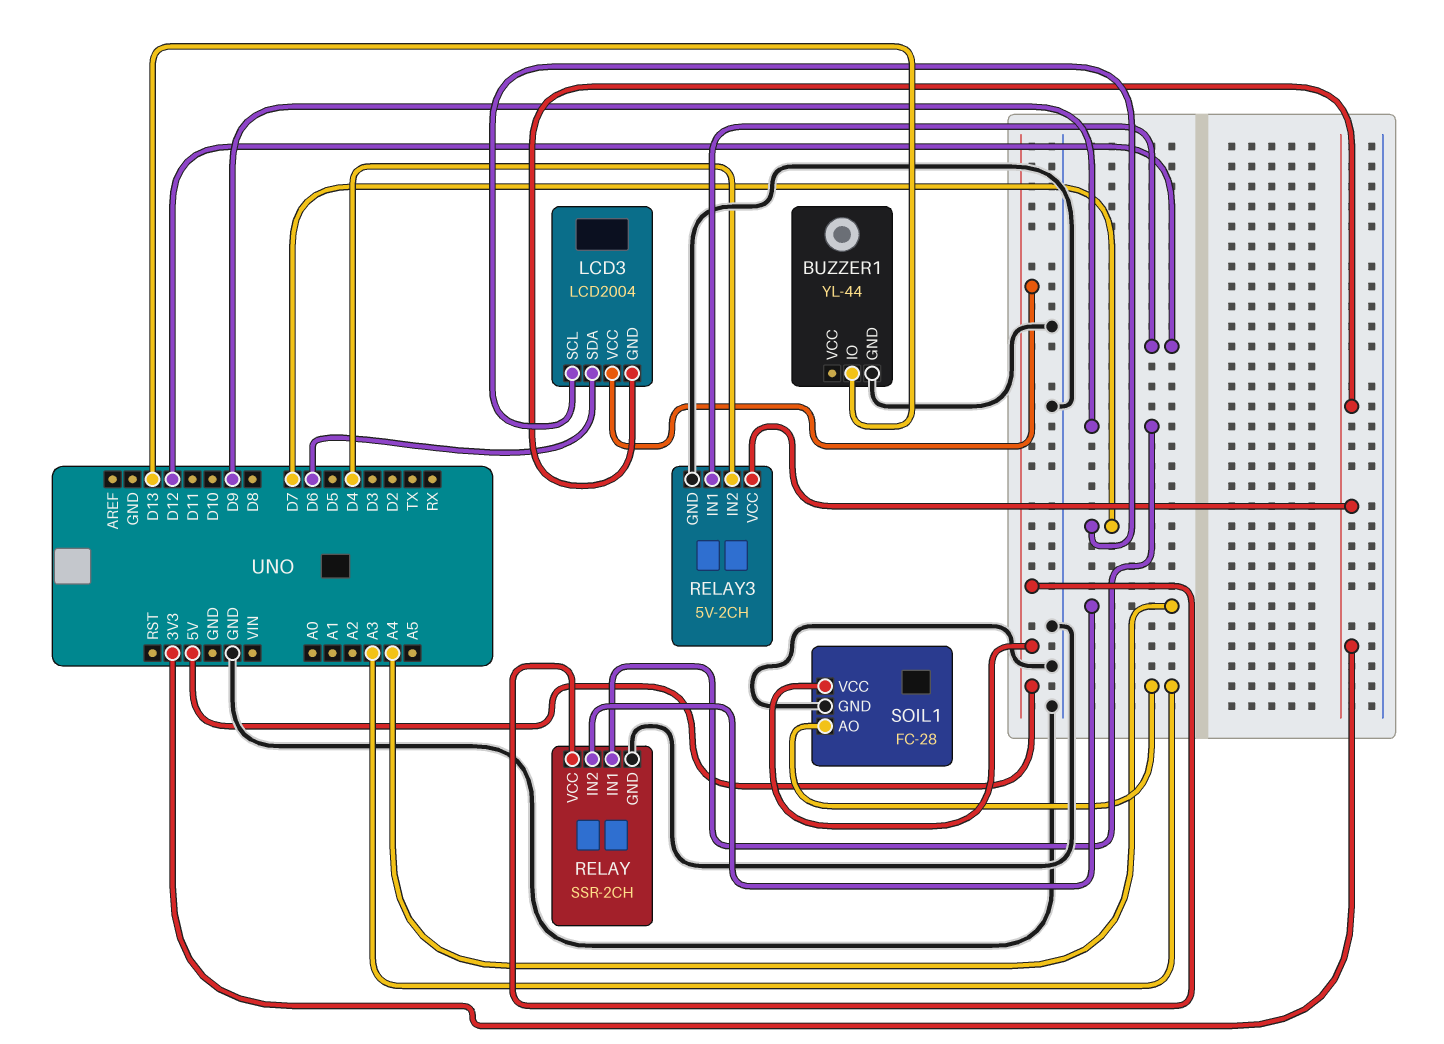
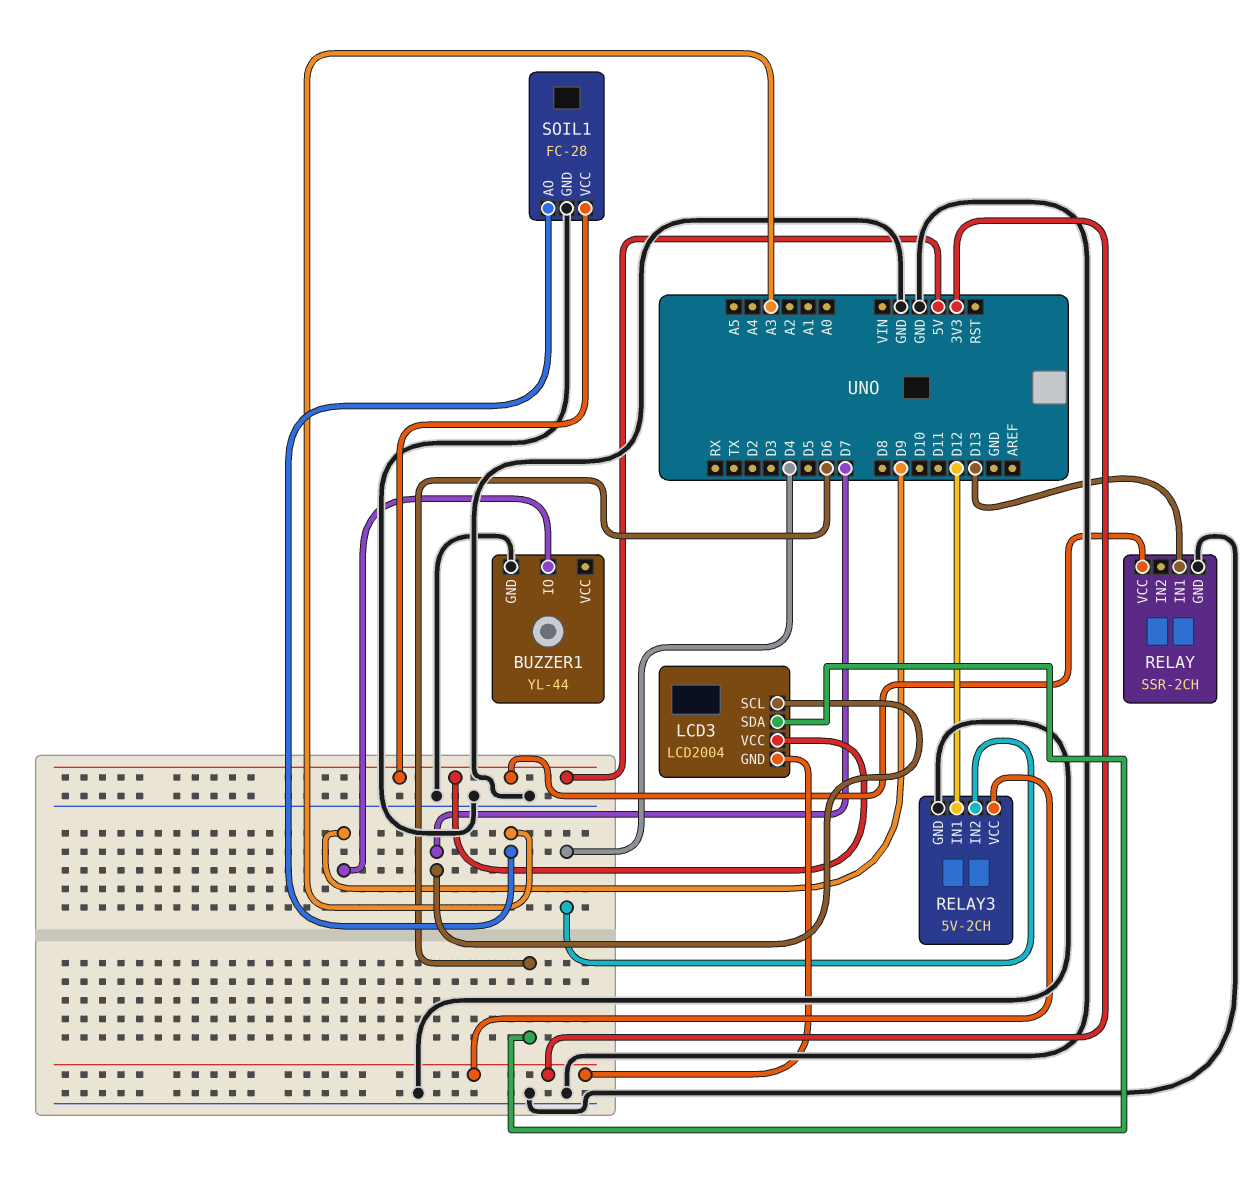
BUZZER1 pin IO: D13 -> D9
RELAY pin IN1: D9 -> D13
RELAY pin IN2: A4 -> none

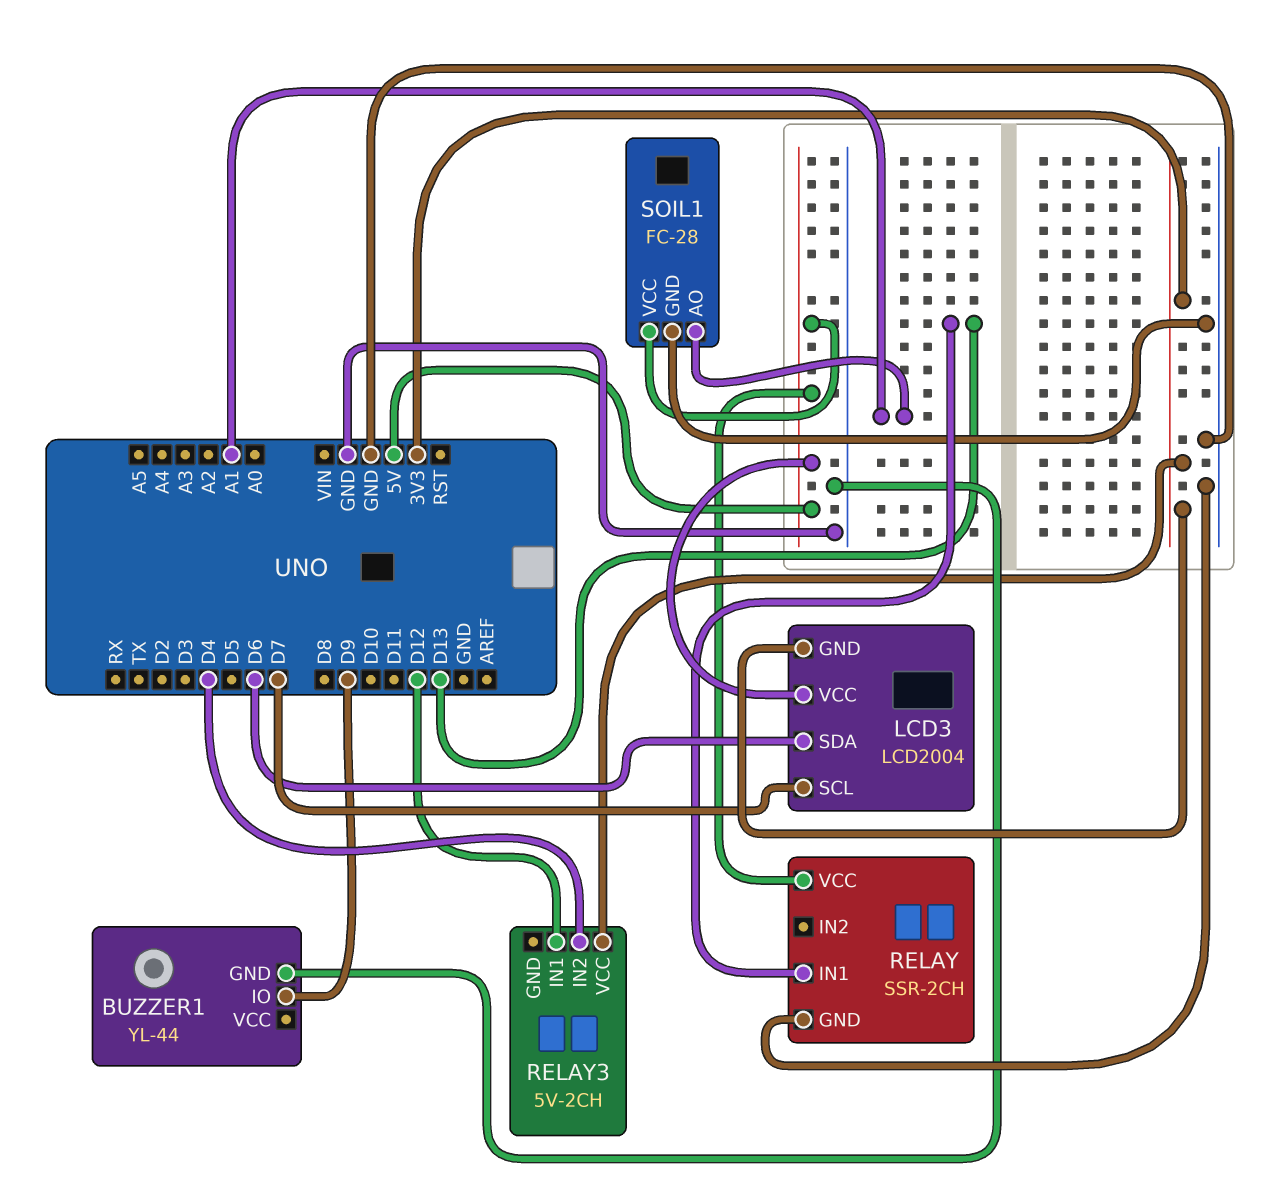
RELAY3 pin GND: GND -> none
SOIL1 pin AO: A3 -> A1

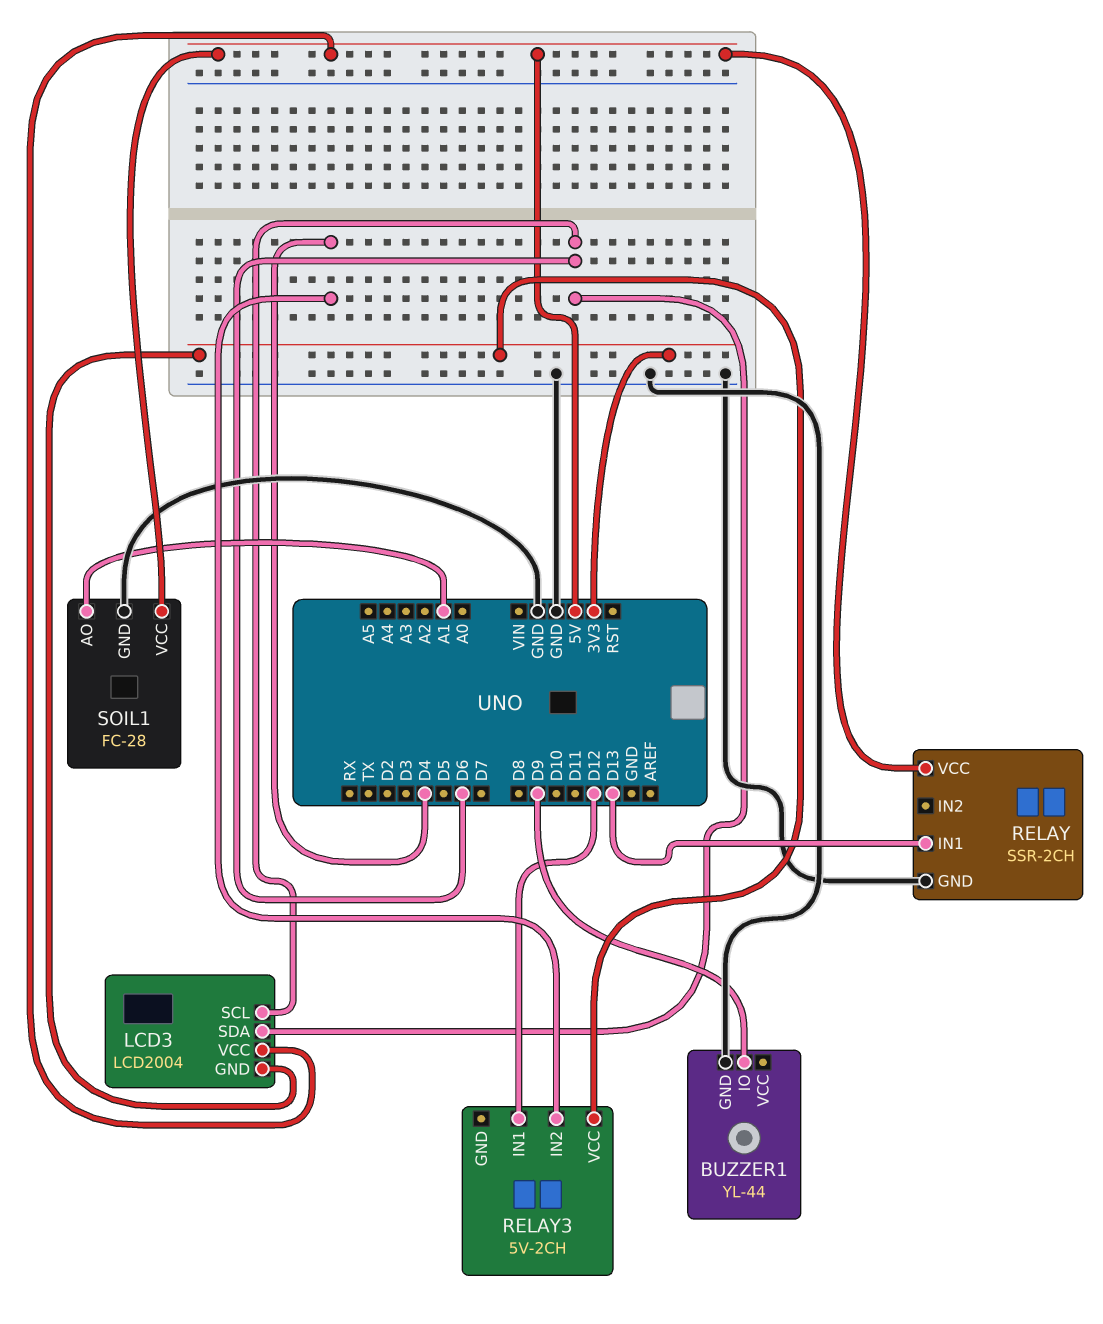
LCD3 pin SCL: D7 -> D6

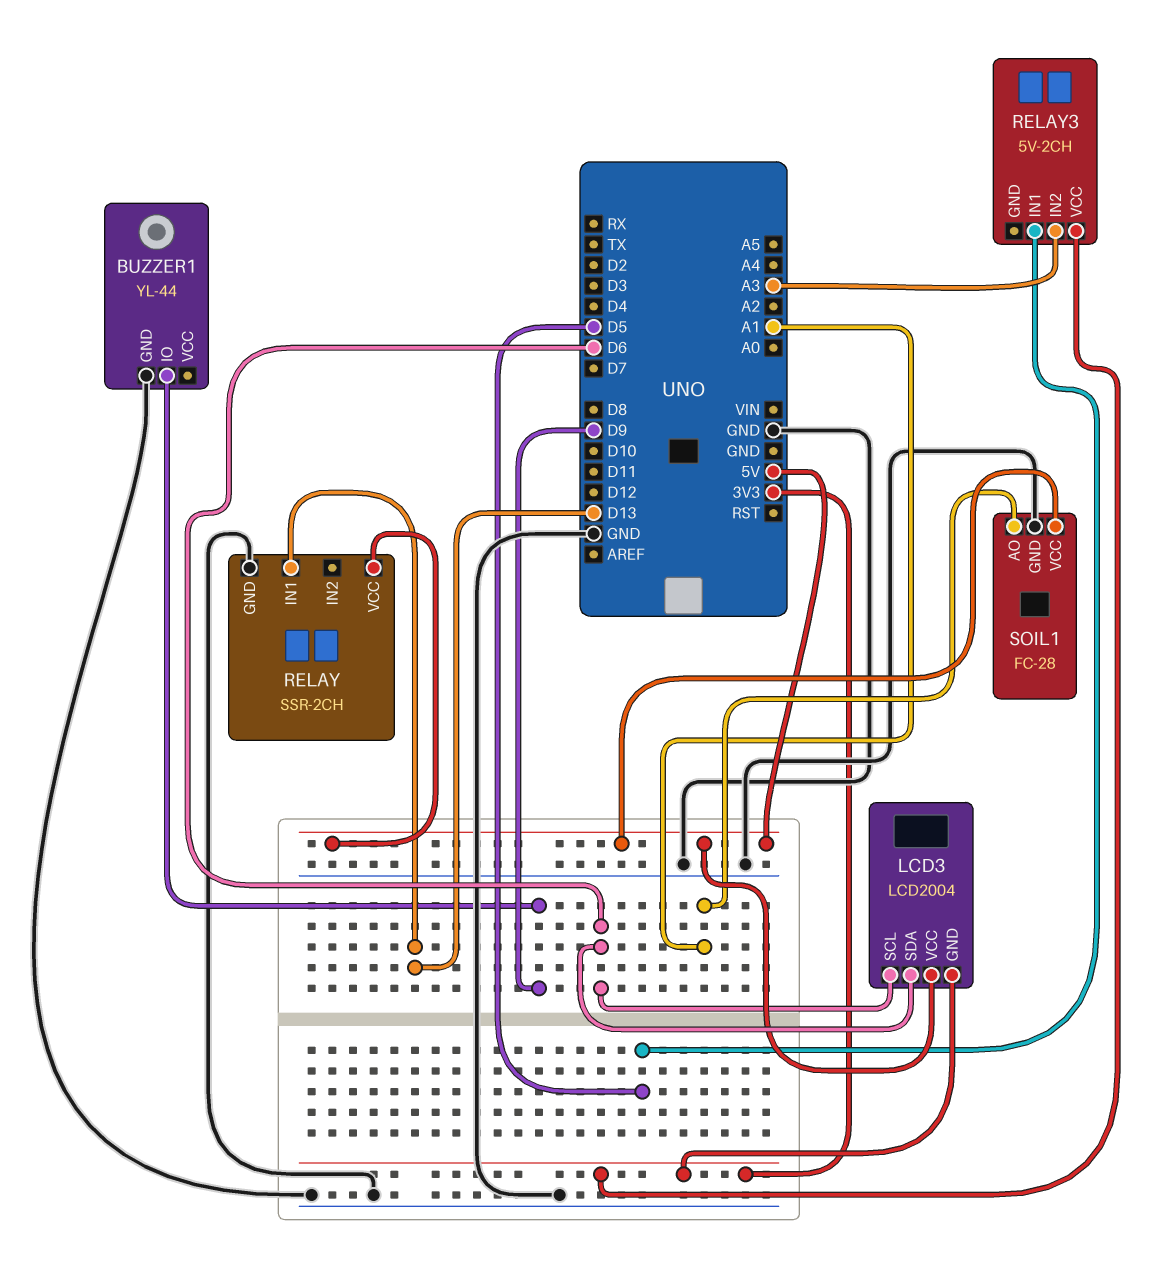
RELAY3 pin IN1: D12 -> D5
RELAY3 pin IN2: D4 -> A3

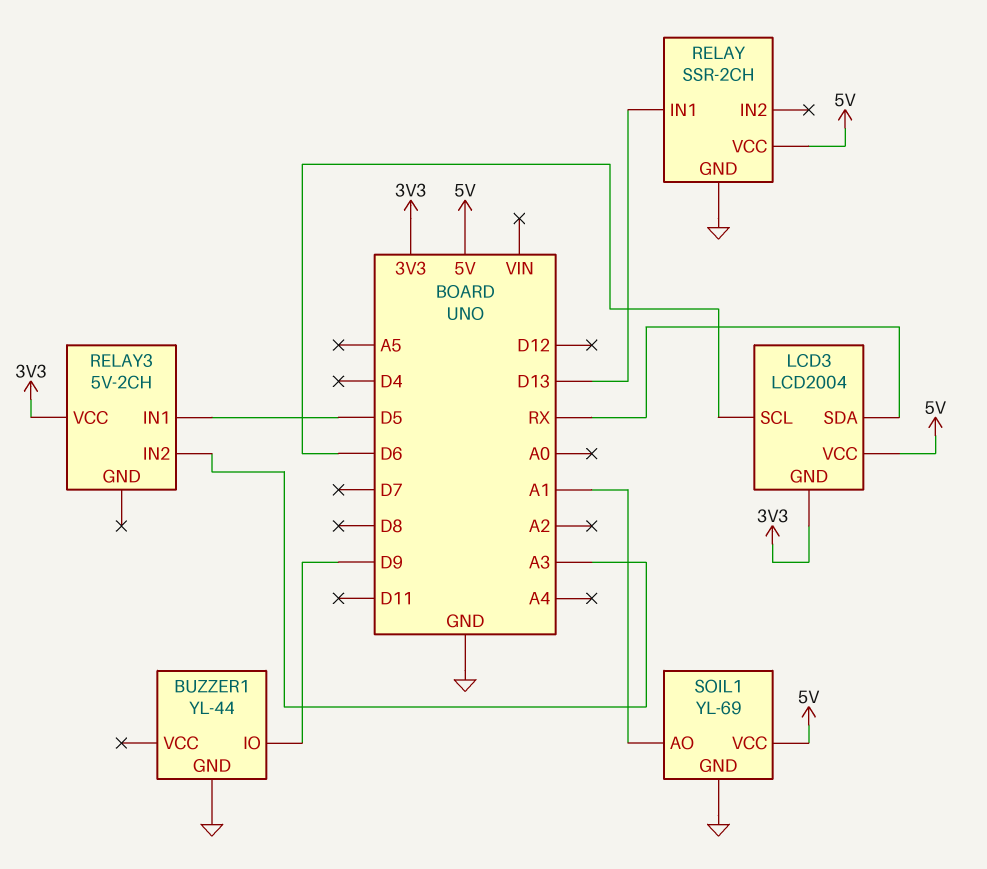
LCD3 pin SDA: D6 -> RX
SOIL1: FC-28 -> YL-69

